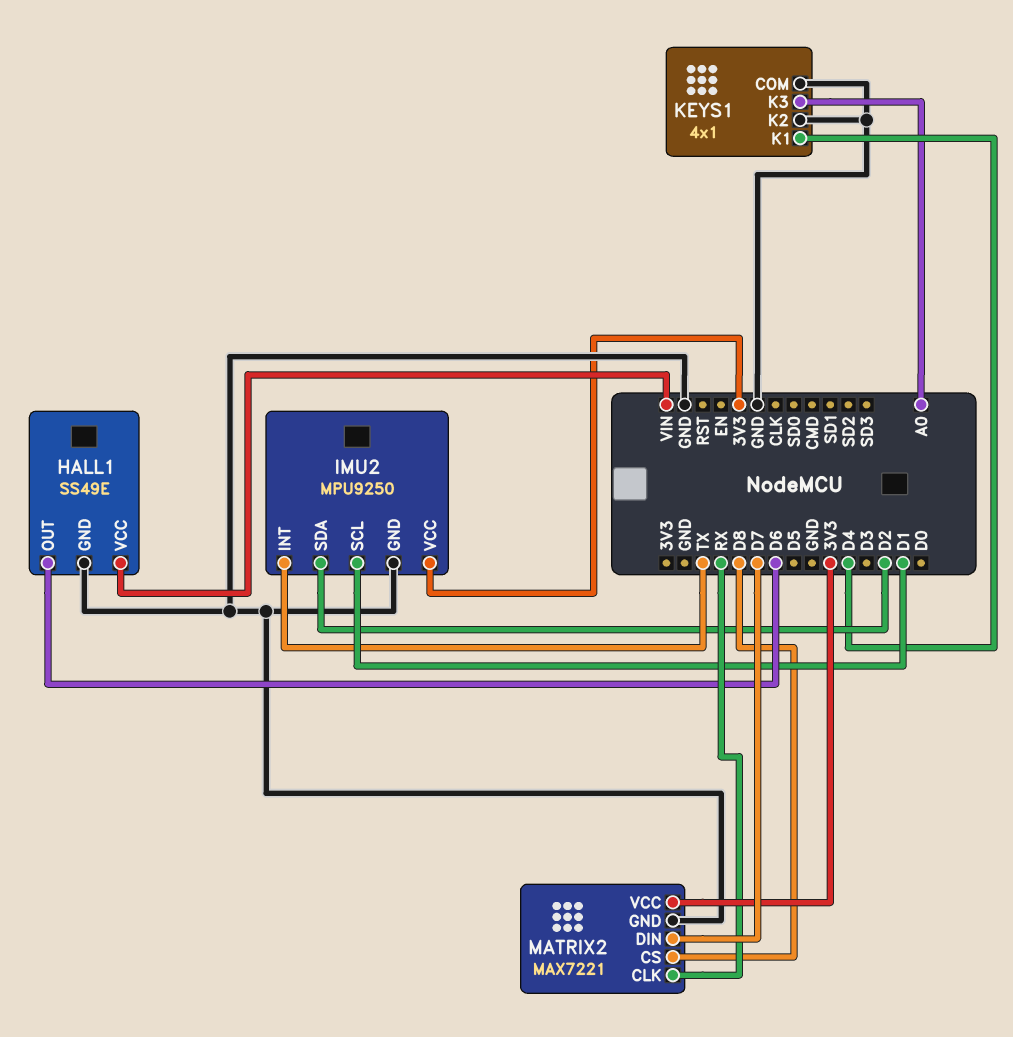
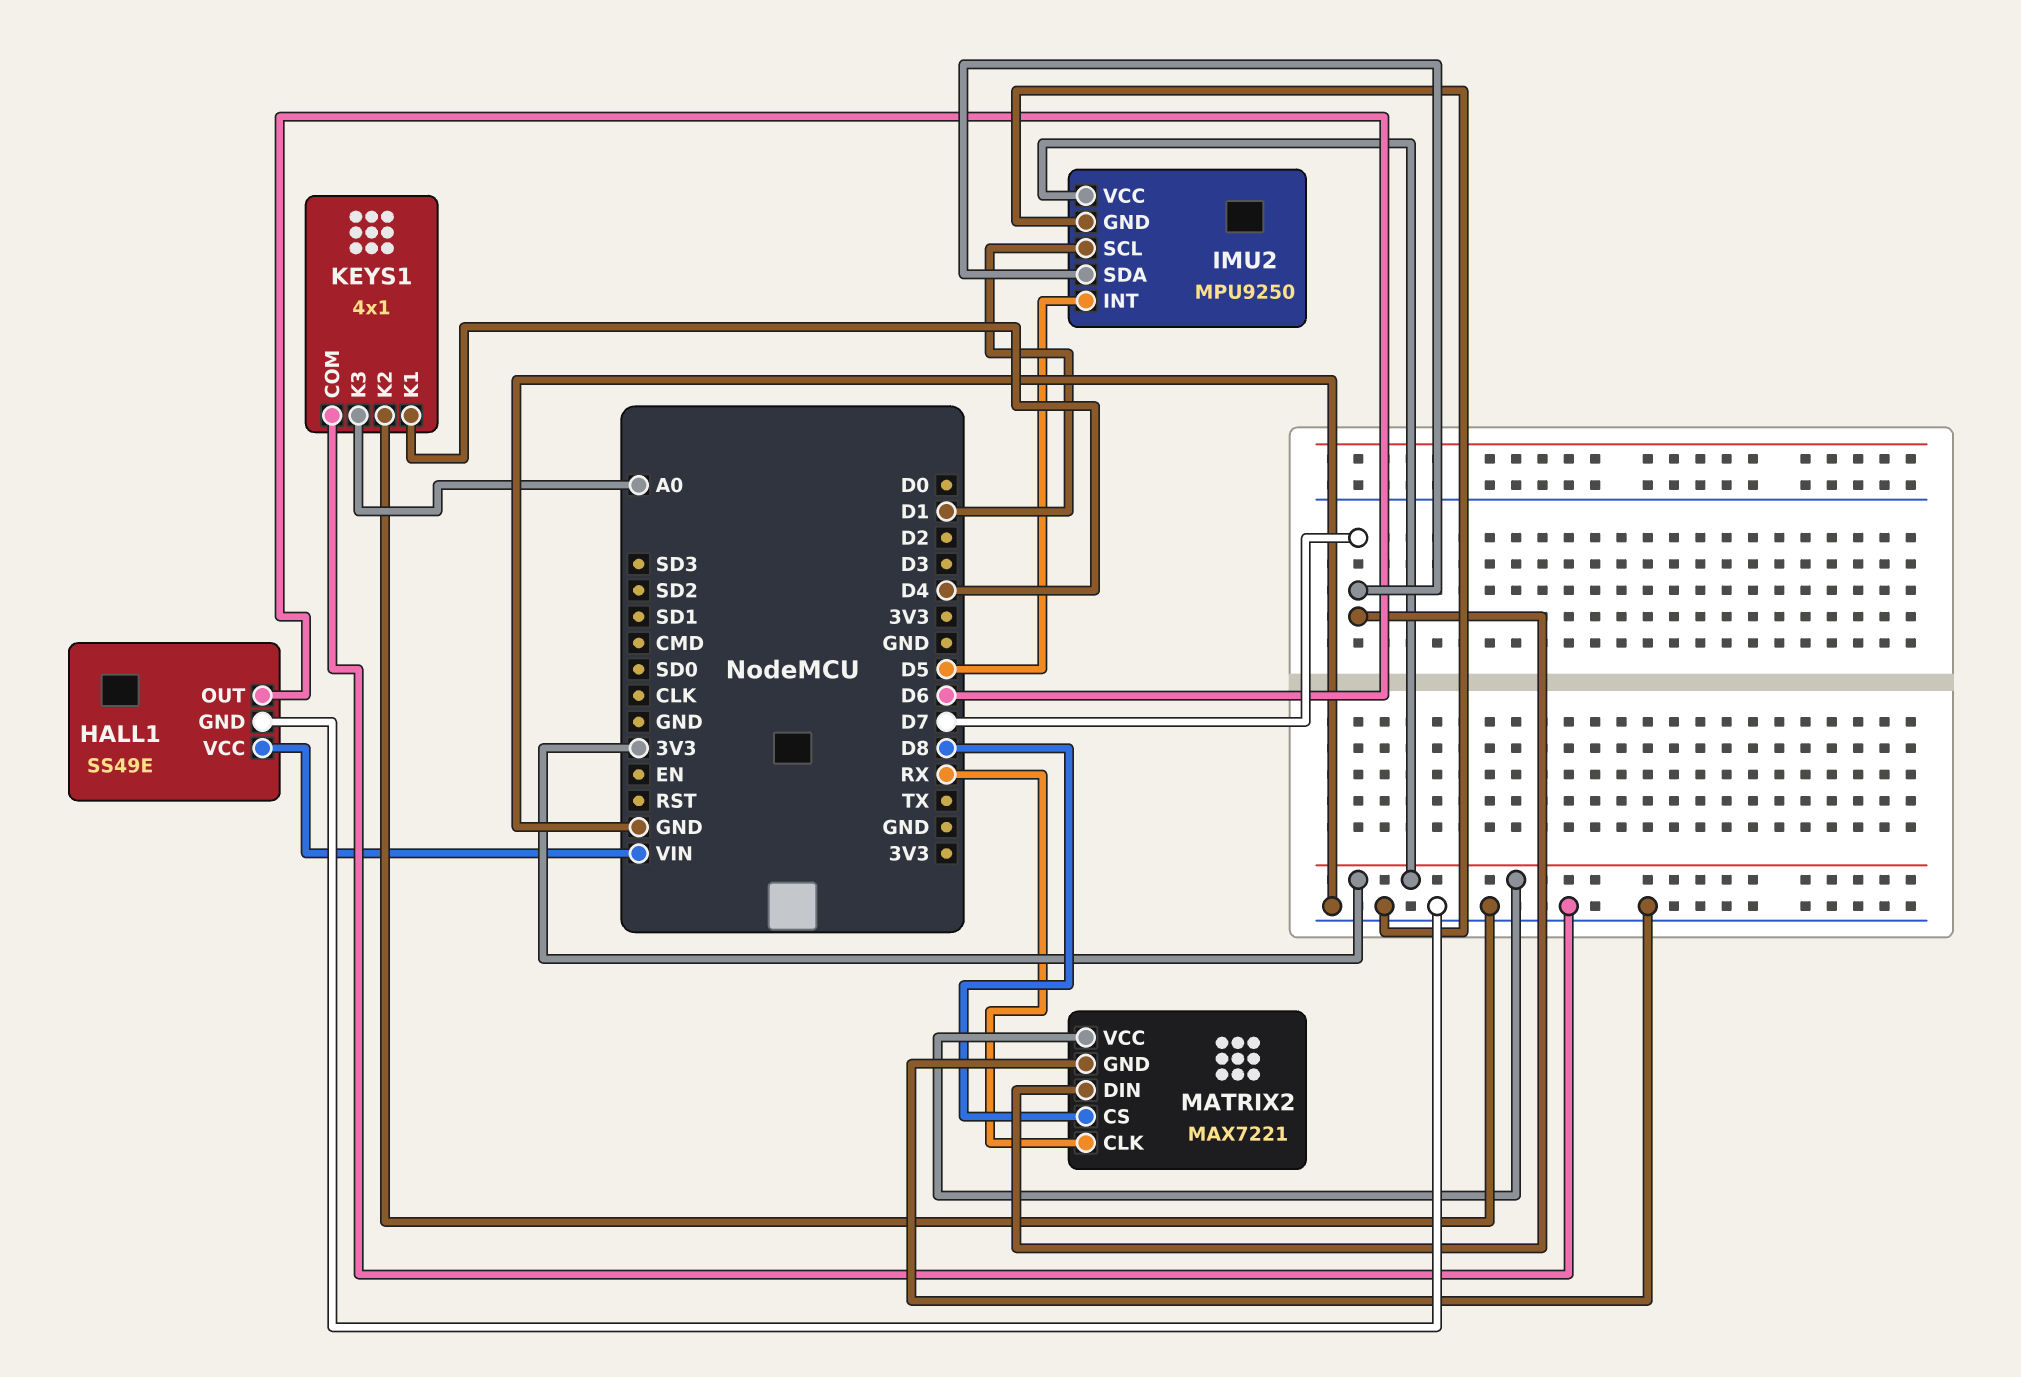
IMU2 pin INT: TX -> D5
IMU2 pin SDA: D2 -> D7

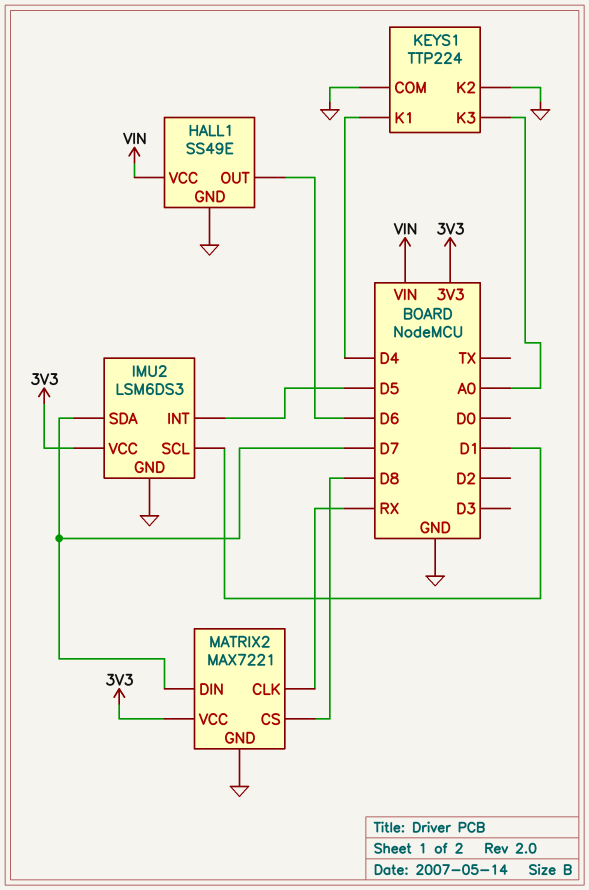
IMU2: MPU9250 -> LSM6DS3
KEYS1: 4x1 -> TTP224

